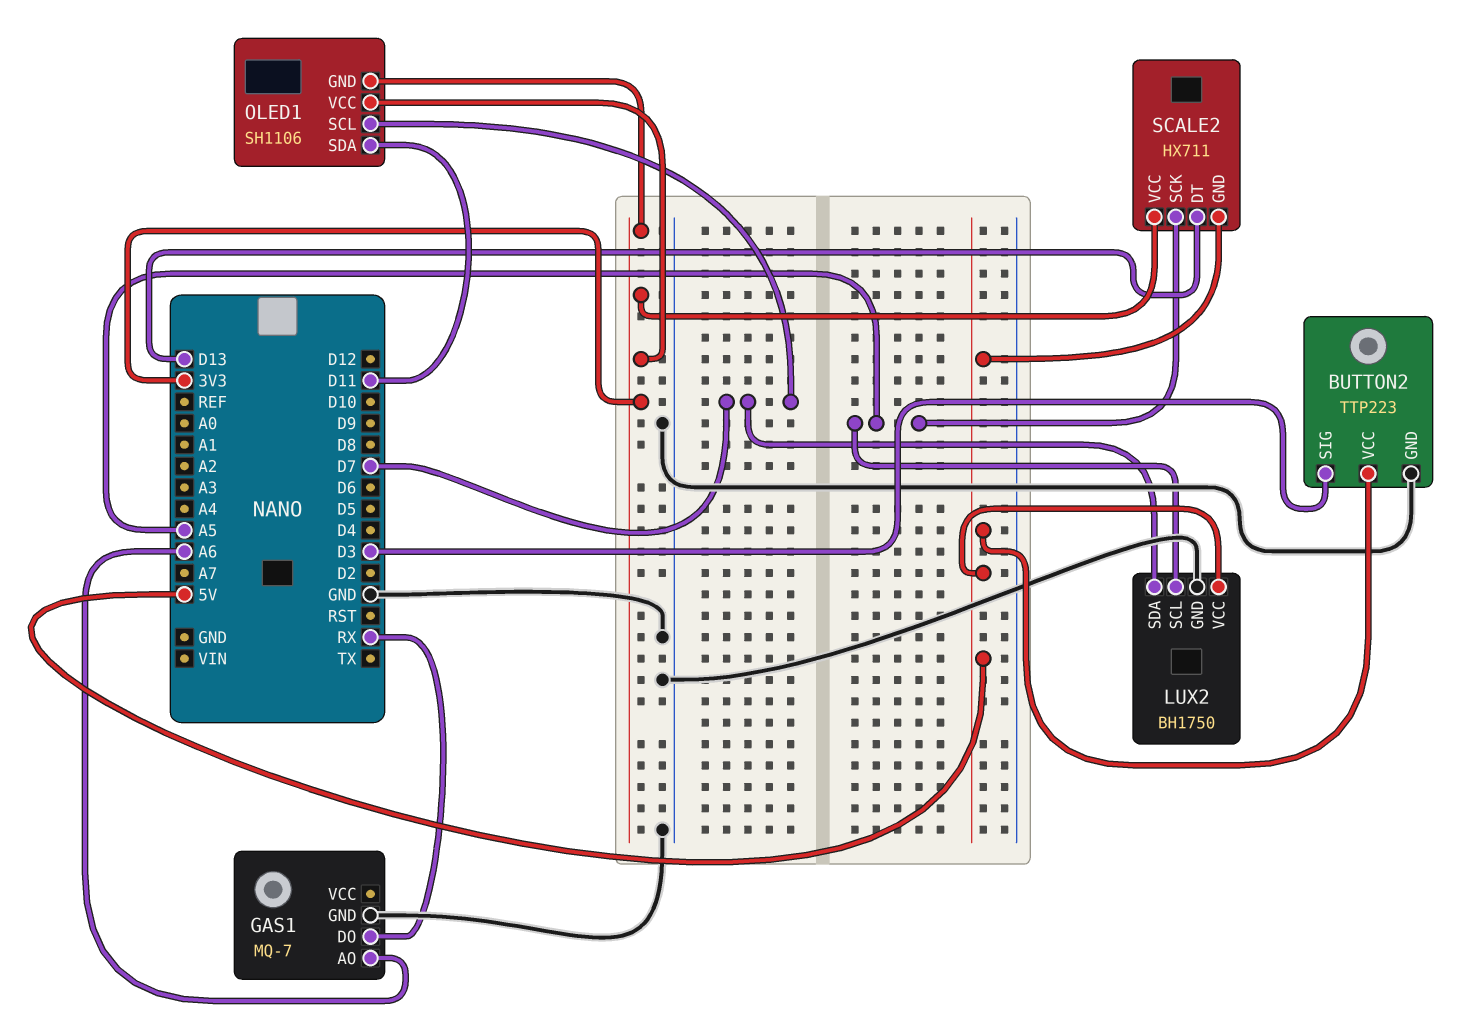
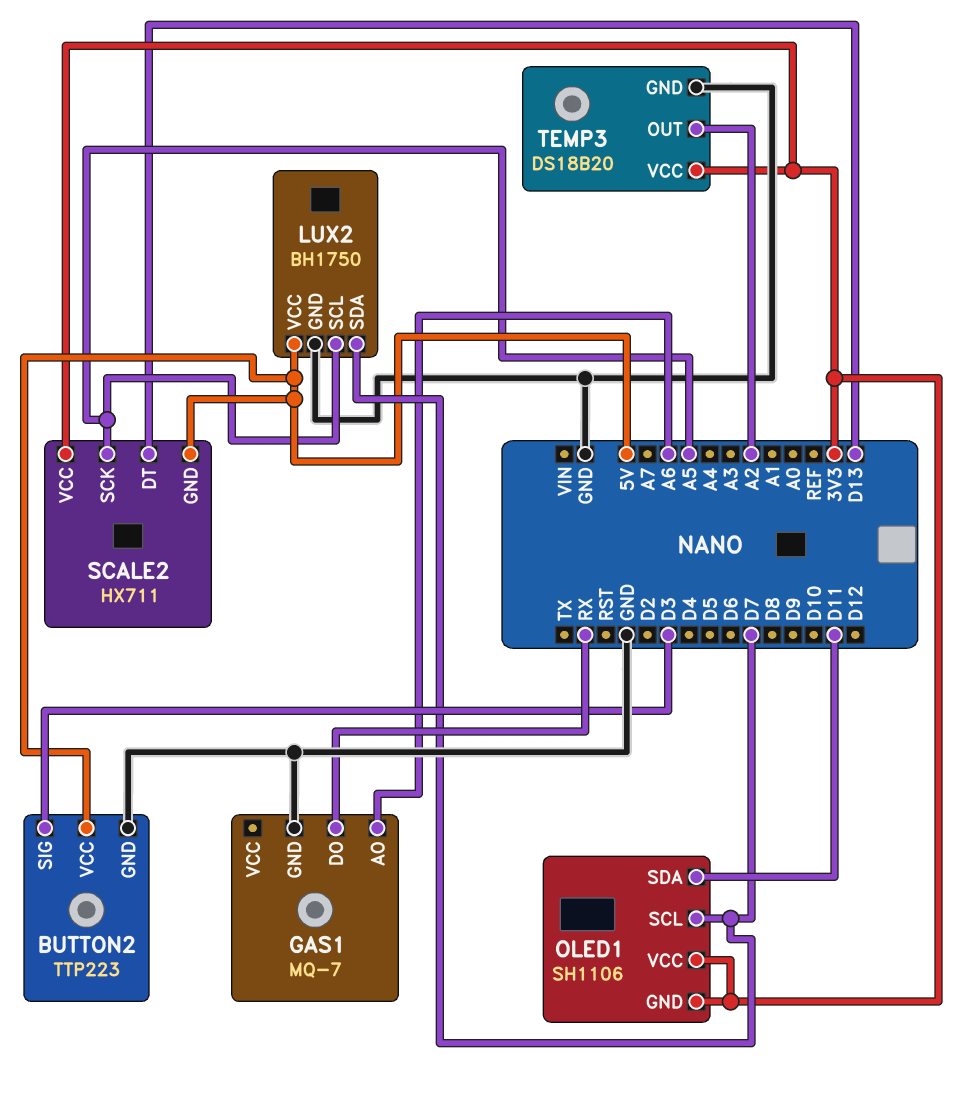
TEMP3: none -> DS18B20
TEMP3 pin GND: none -> GND
TEMP3 pin OUT: none -> A2
TEMP3 pin VCC: none -> 3V3

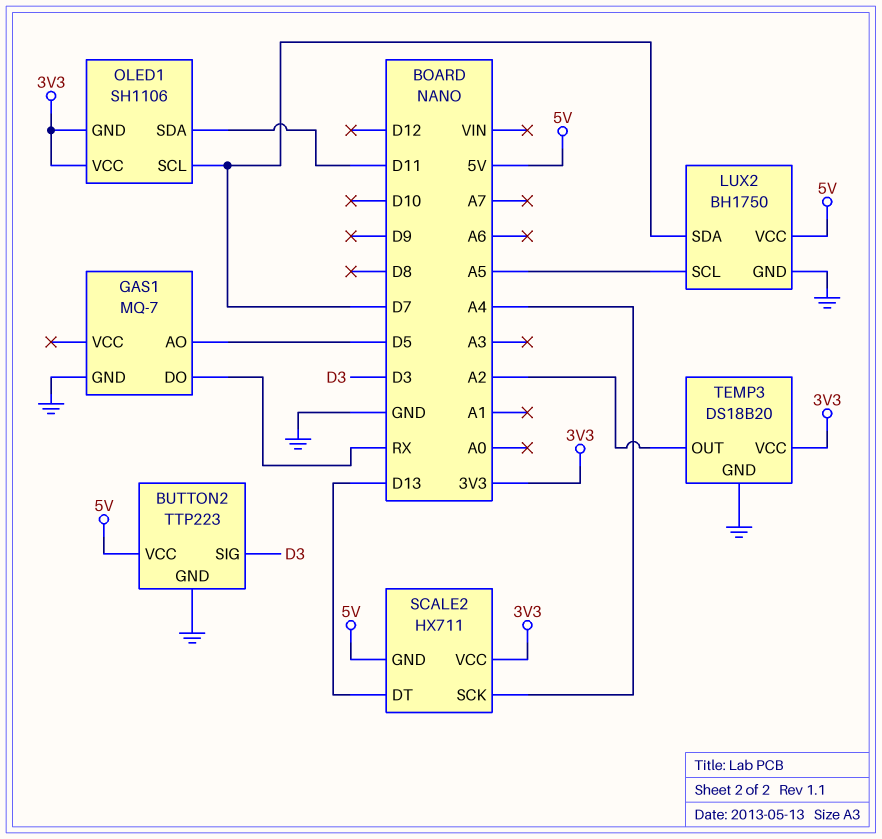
GAS1 pin AO: A6 -> D5
SCALE2 pin SCK: A5 -> A4

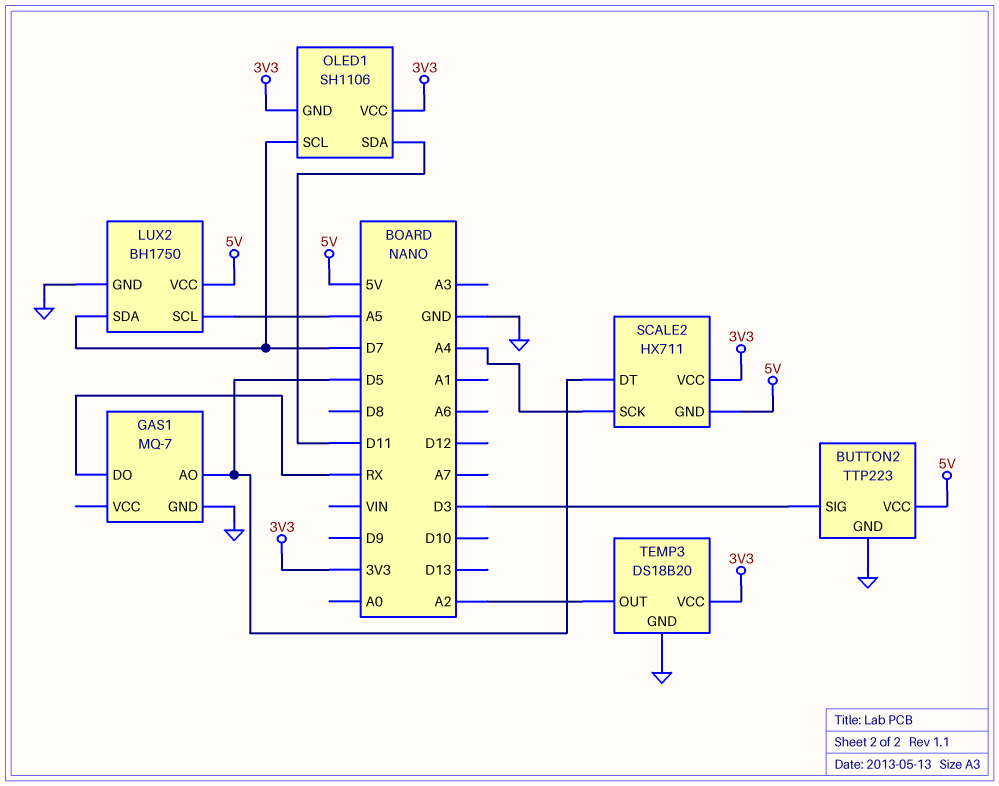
SCALE2 pin DT: D13 -> D5

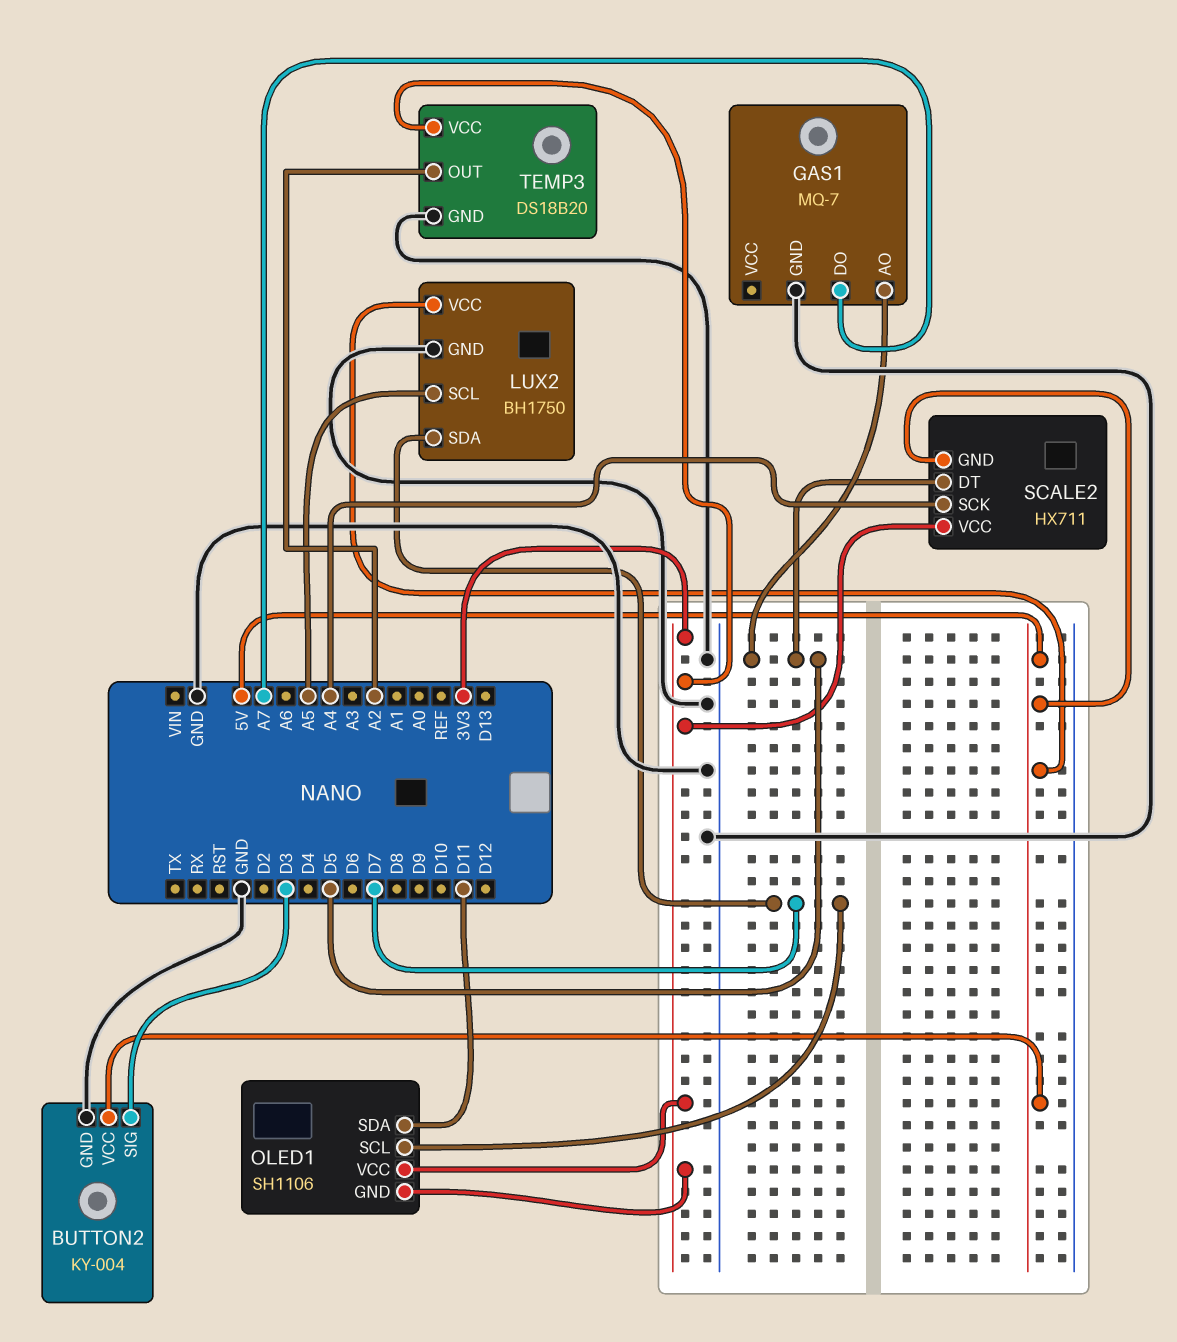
BUTTON2: TTP223 -> KY-004
GAS1 pin DO: RX -> A7

